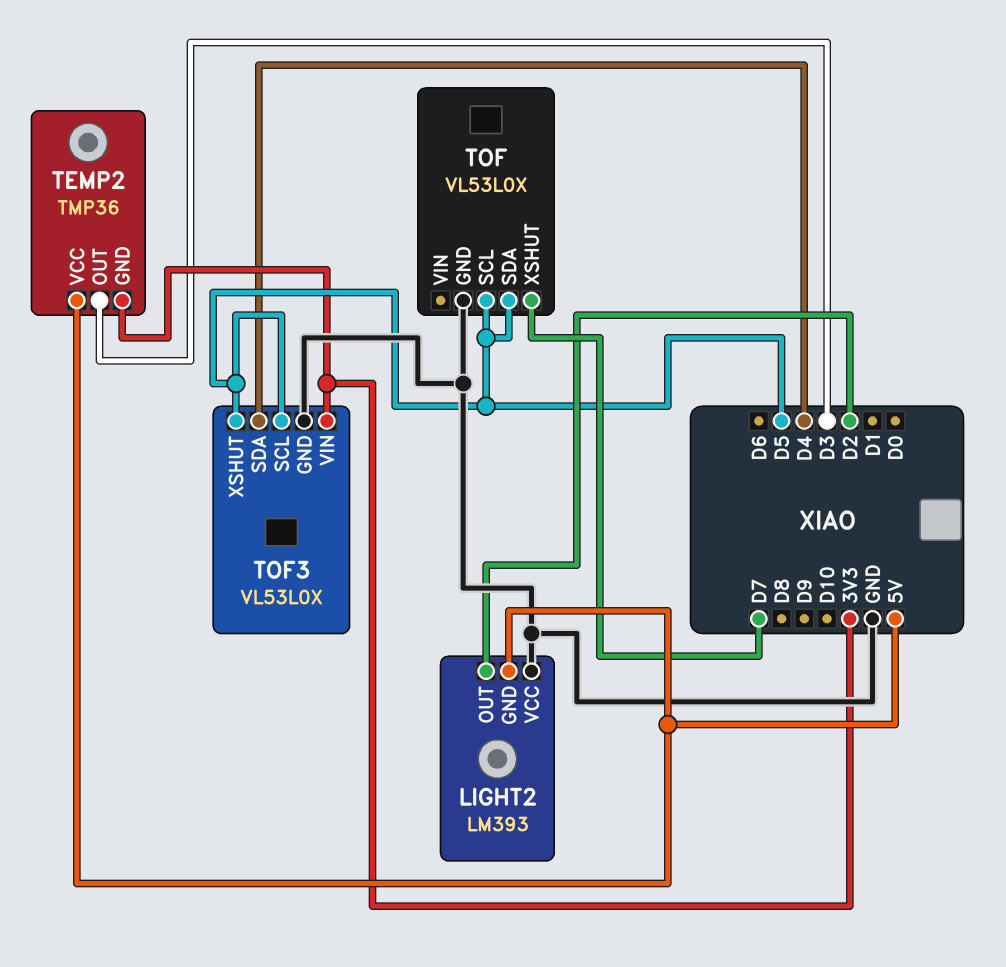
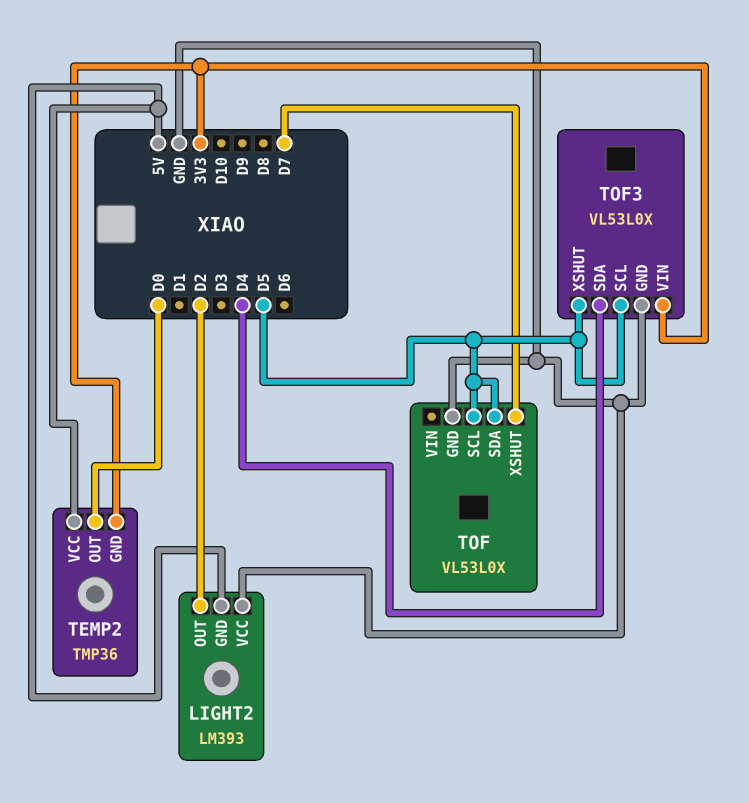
TEMP2 pin OUT: D3 -> D0

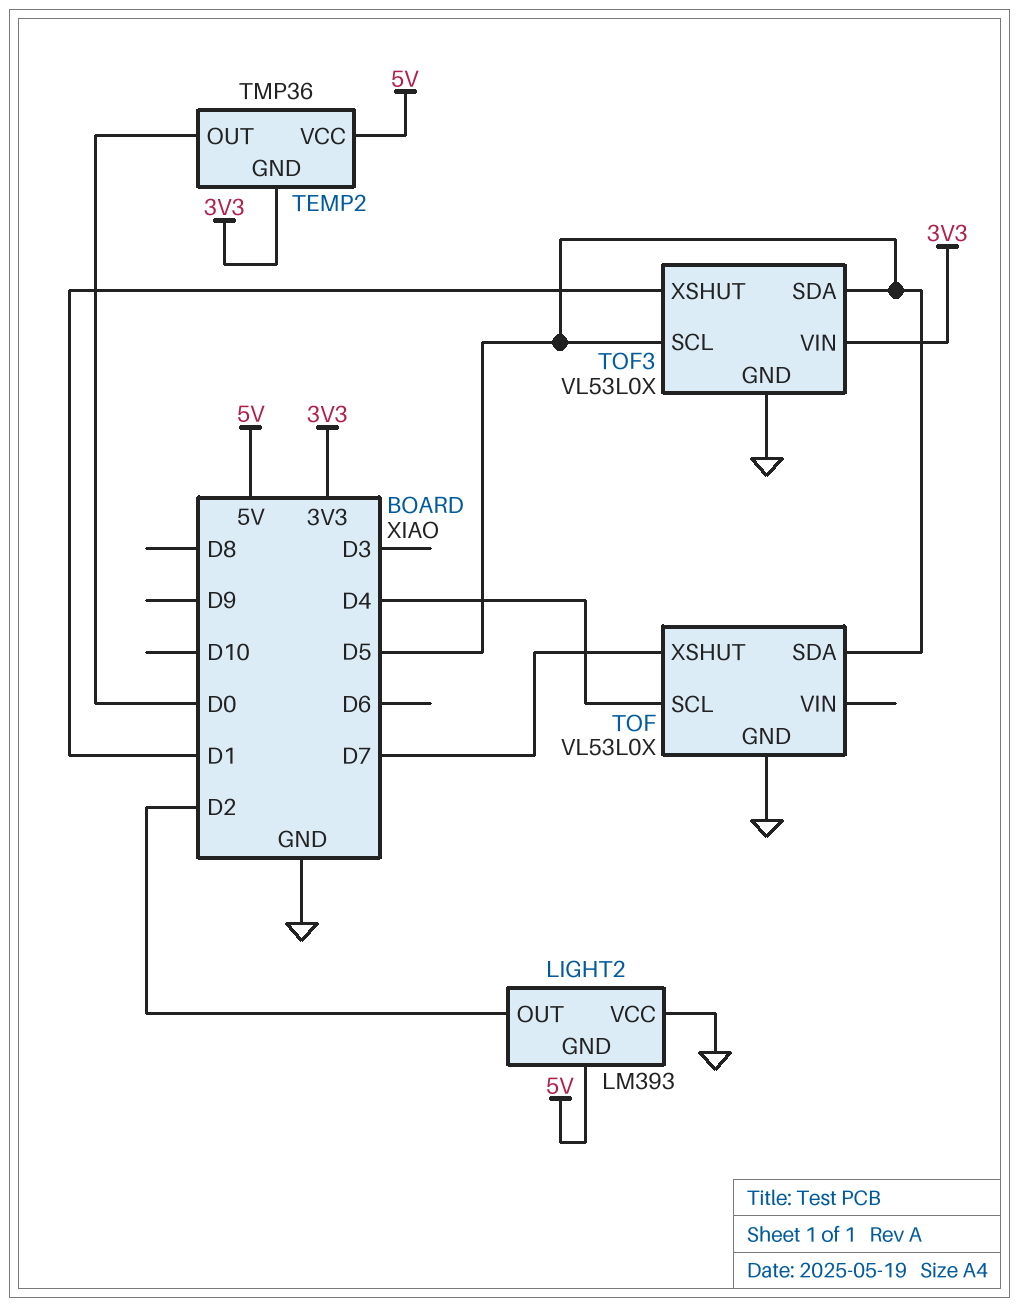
TOF pin SCL: D5 -> D4
TOF3 pin SDA: D4 -> D5
TOF3 pin XSHUT: D5 -> D1

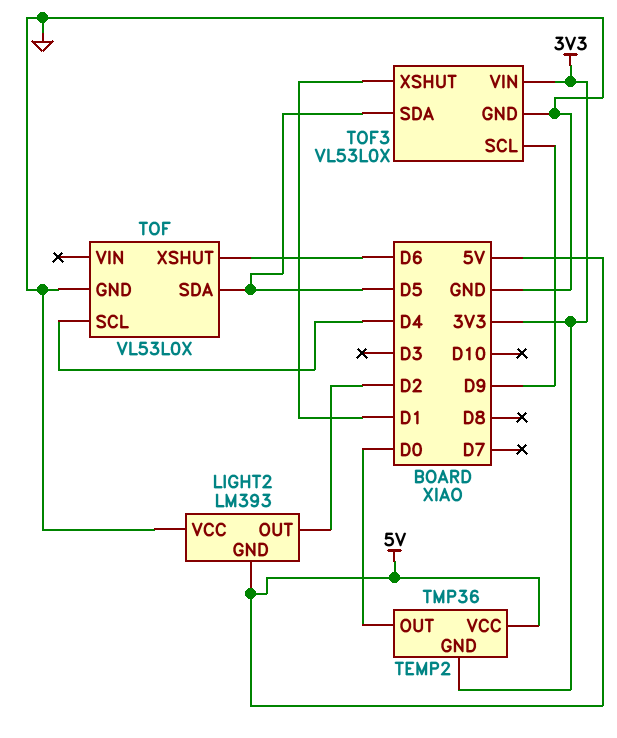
TOF pin XSHUT: D7 -> D6
TOF3 pin SCL: D5 -> D9

